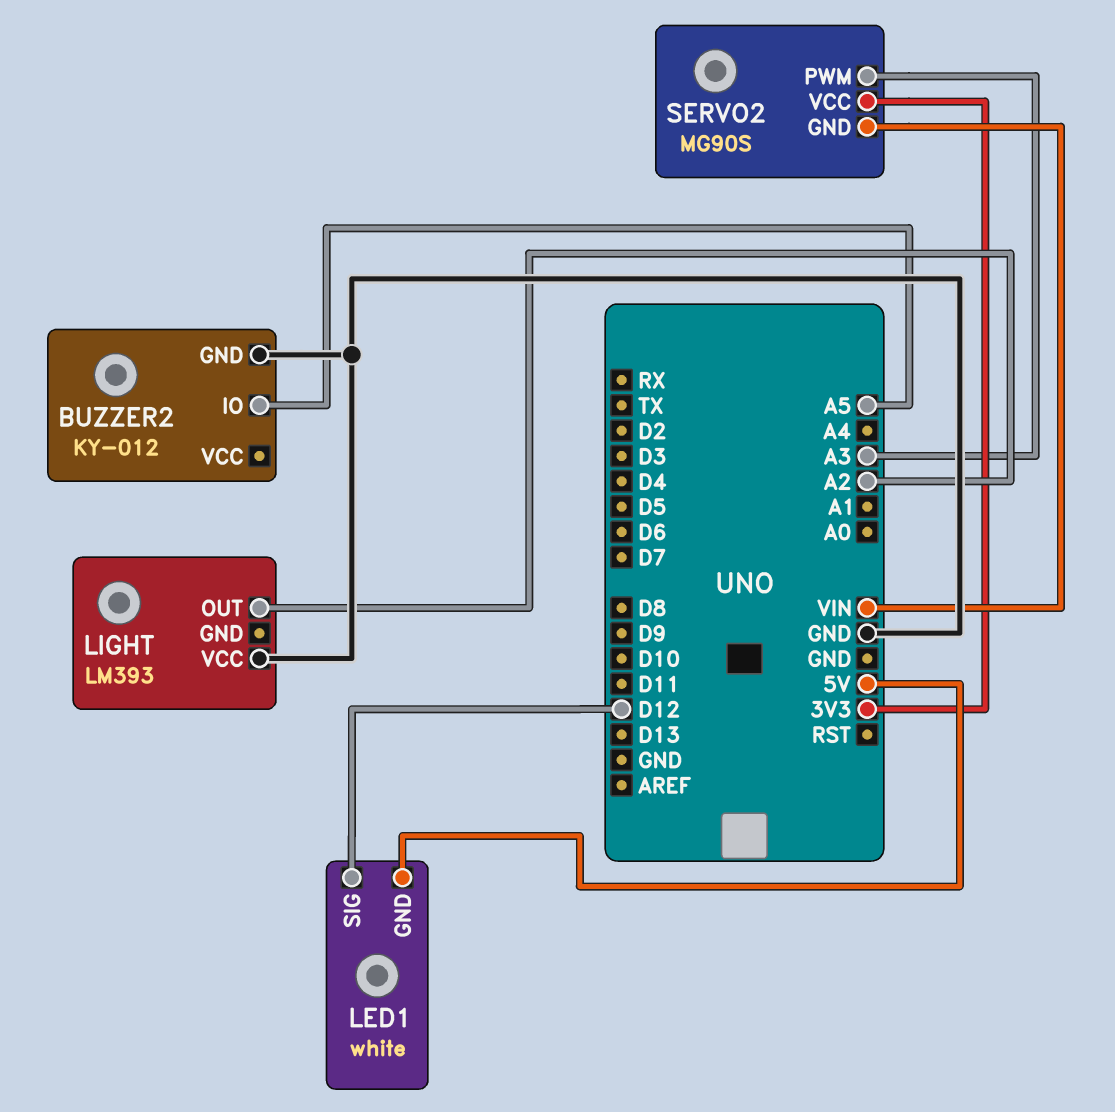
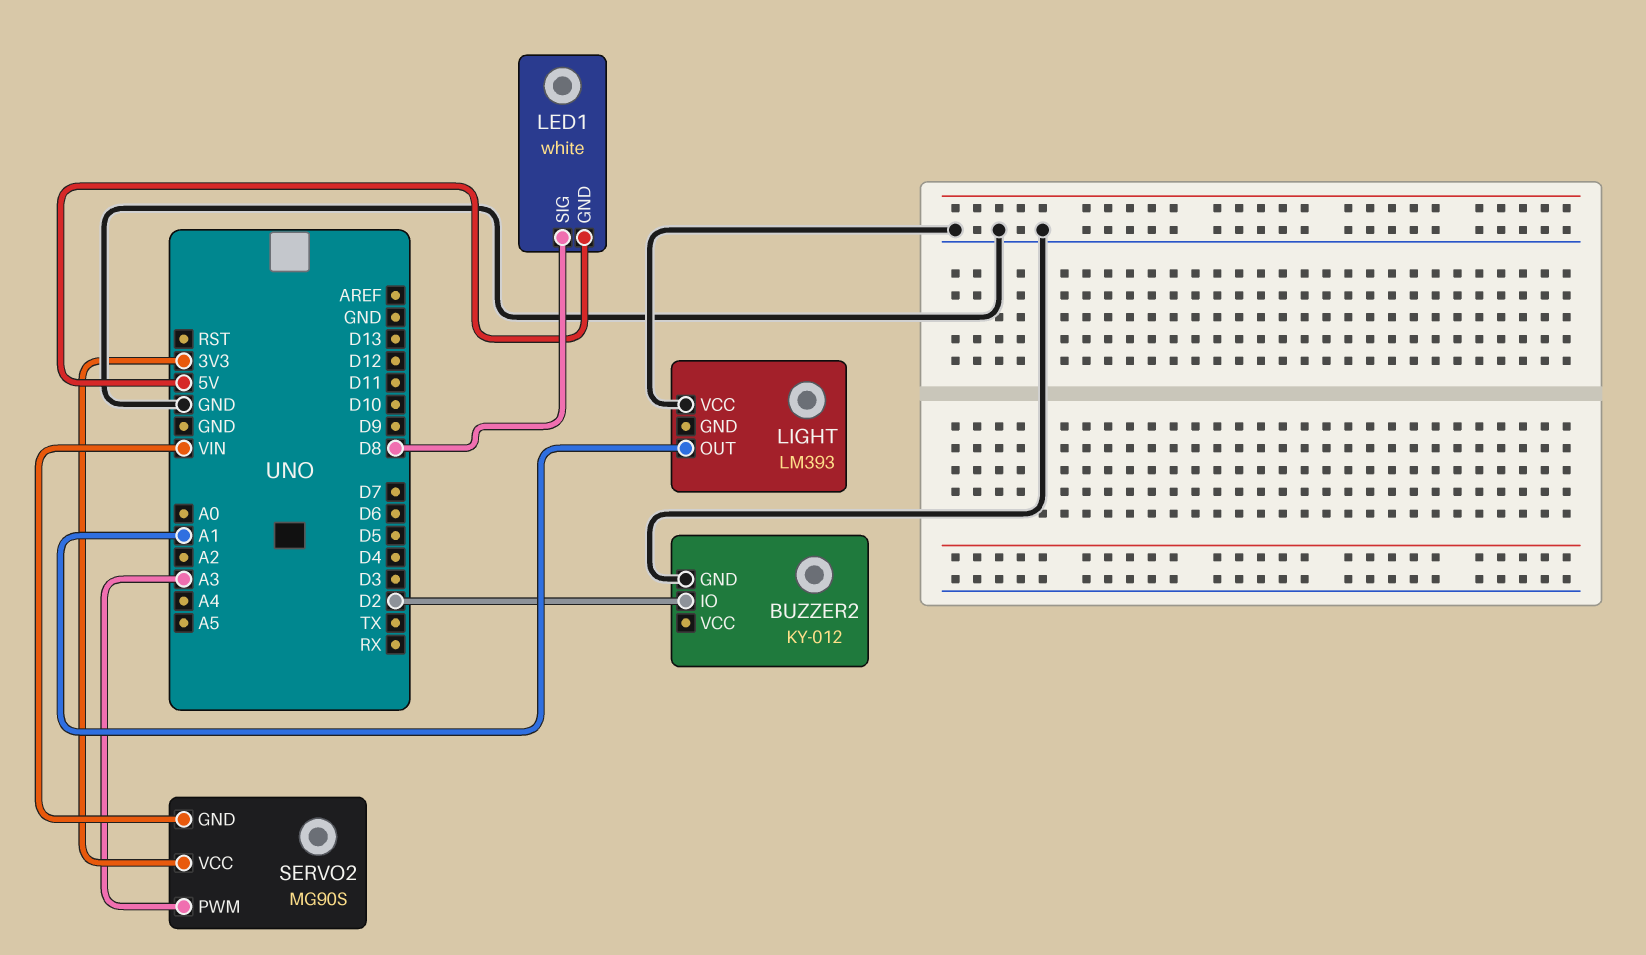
BUZZER2 pin IO: A5 -> D2
LED1 pin SIG: D12 -> D8
LIGHT pin OUT: A2 -> A1

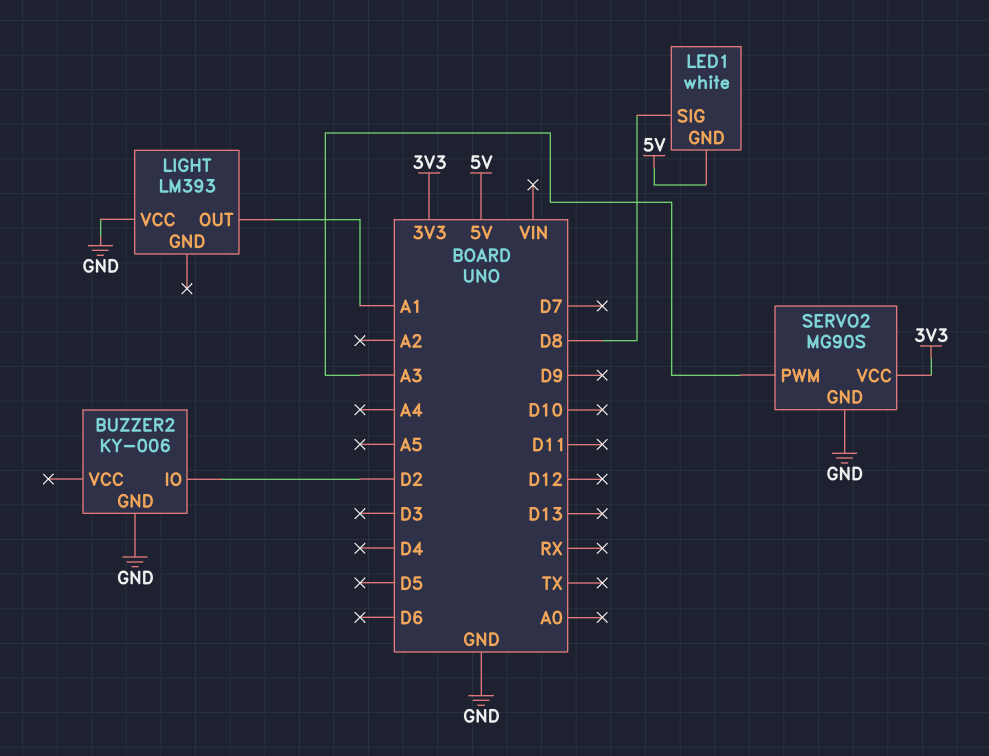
BUZZER2: KY-012 -> KY-006
SERVO2 pin GND: VIN -> GND

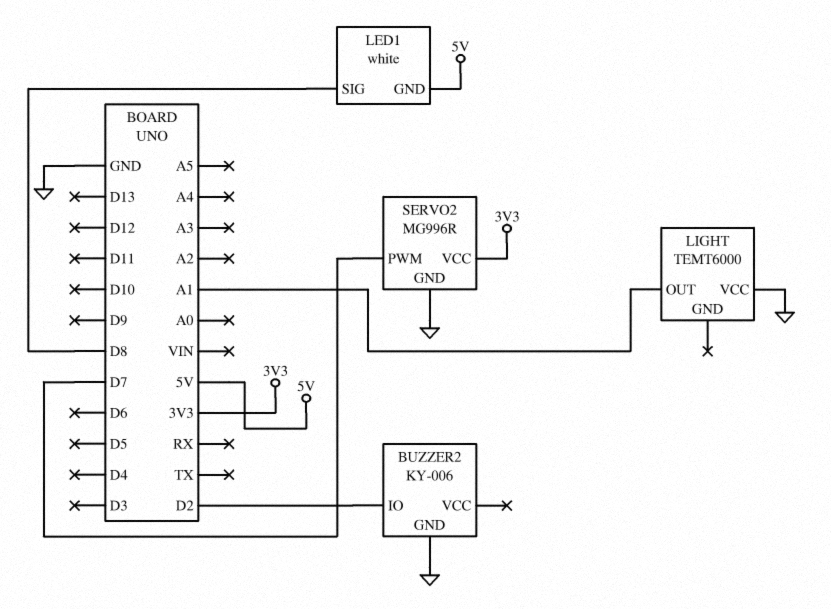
LIGHT: LM393 -> TEMT6000
SERVO2: MG90S -> MG996R
SERVO2 pin PWM: A3 -> D7

